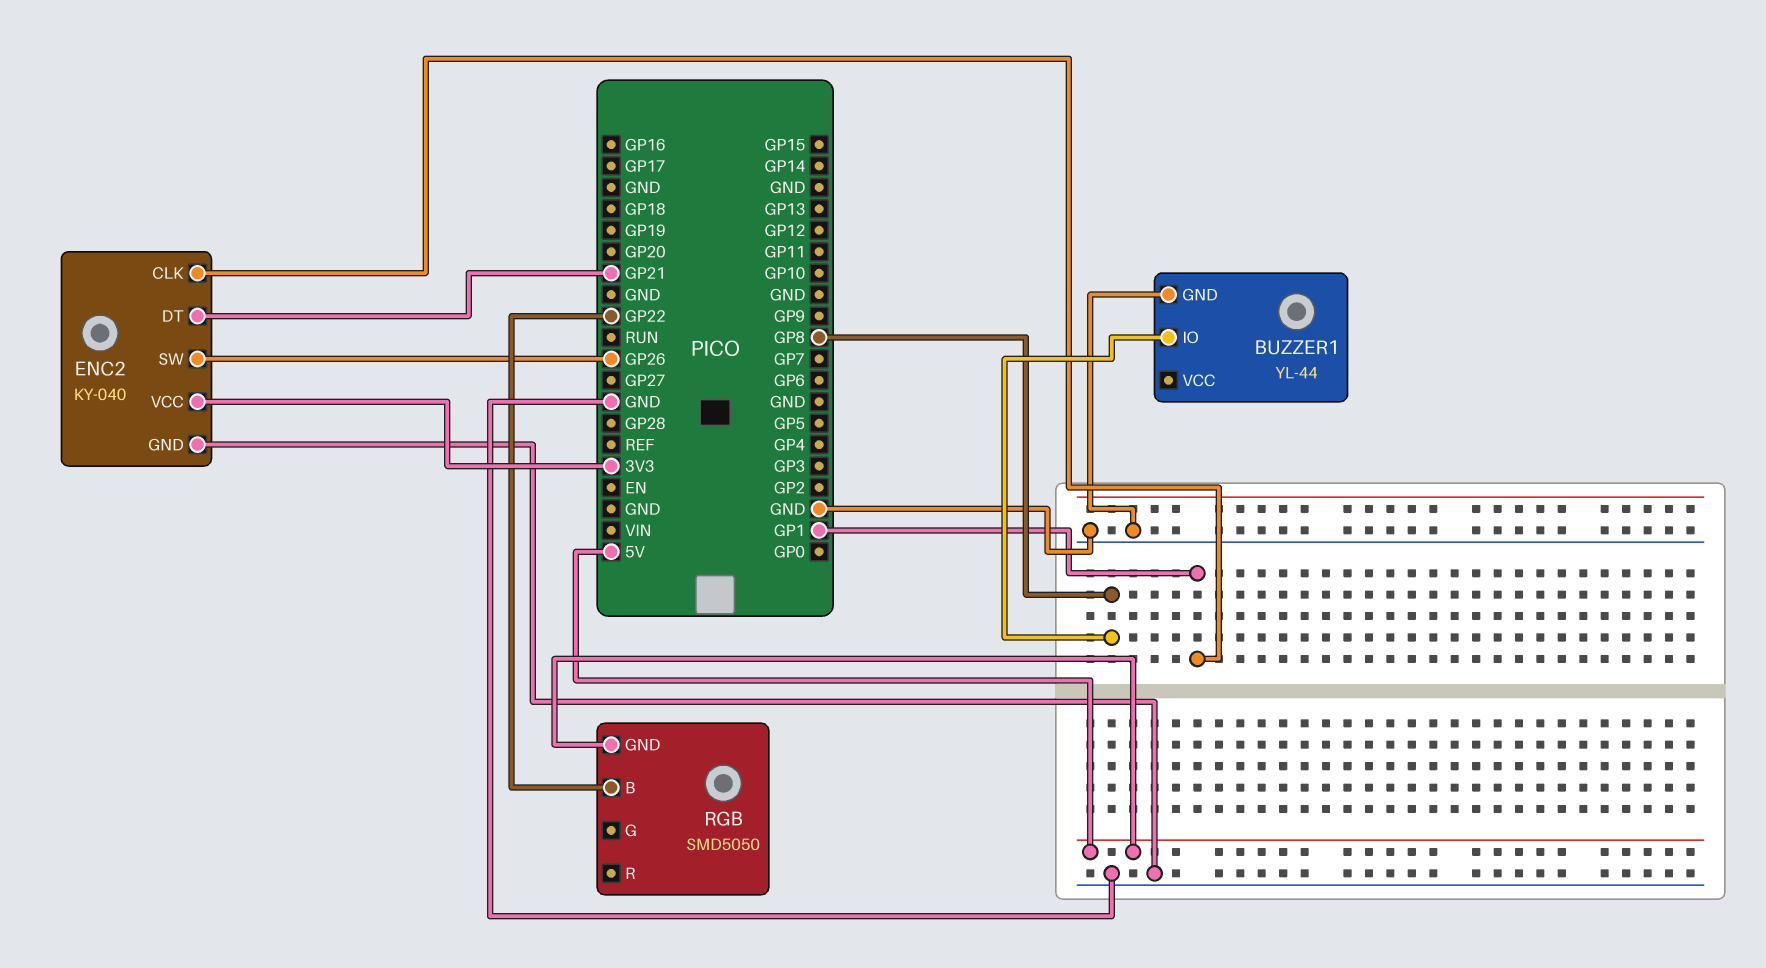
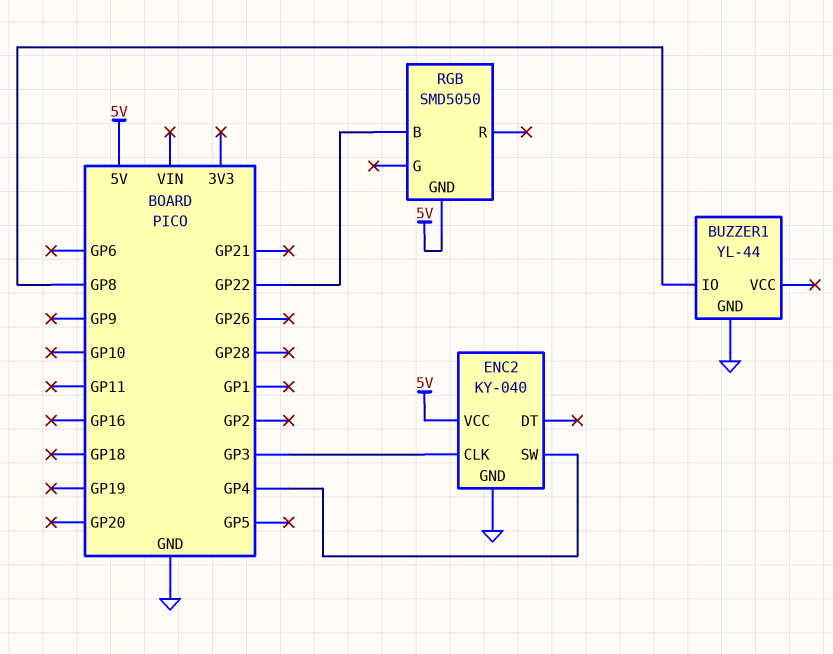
ENC2 pin CLK: GP1 -> GP3
ENC2 pin DT: GP21 -> none
ENC2 pin SW: GP26 -> GP4
ENC2 pin VCC: 3V3 -> 5V

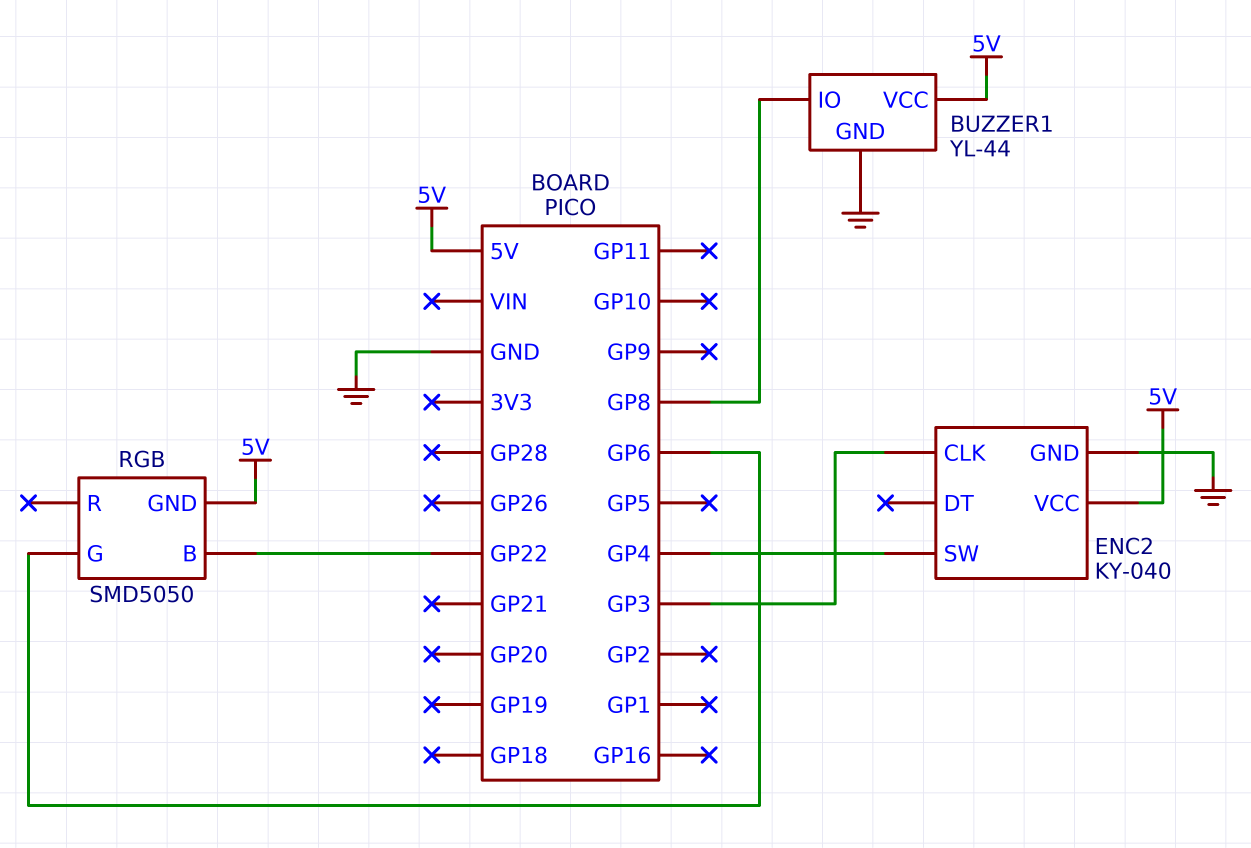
BUZZER1 pin VCC: none -> 5V
RGB pin G: none -> GP6

